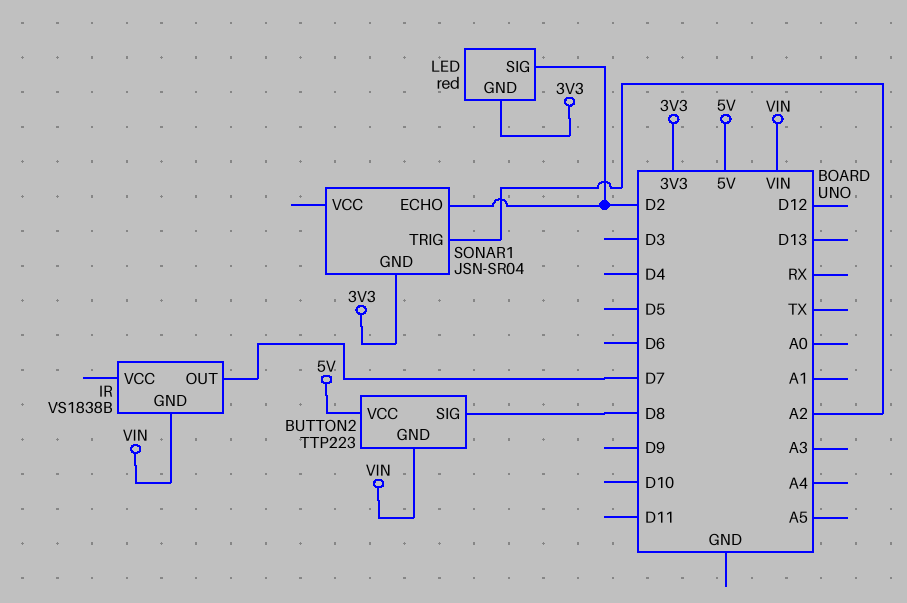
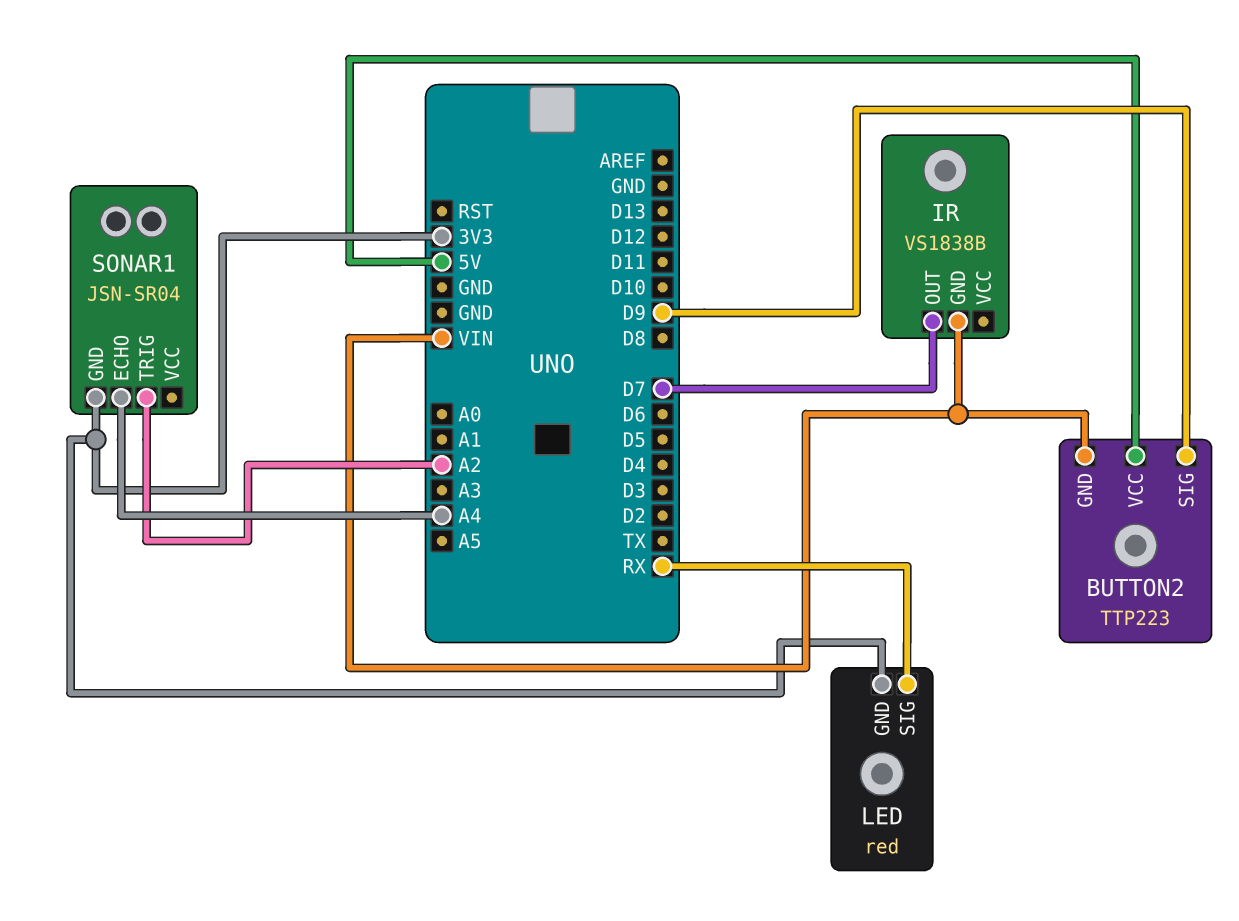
BUTTON2 pin SIG: D8 -> D9
LED pin SIG: D2 -> RX
SONAR1 pin ECHO: D2 -> A4

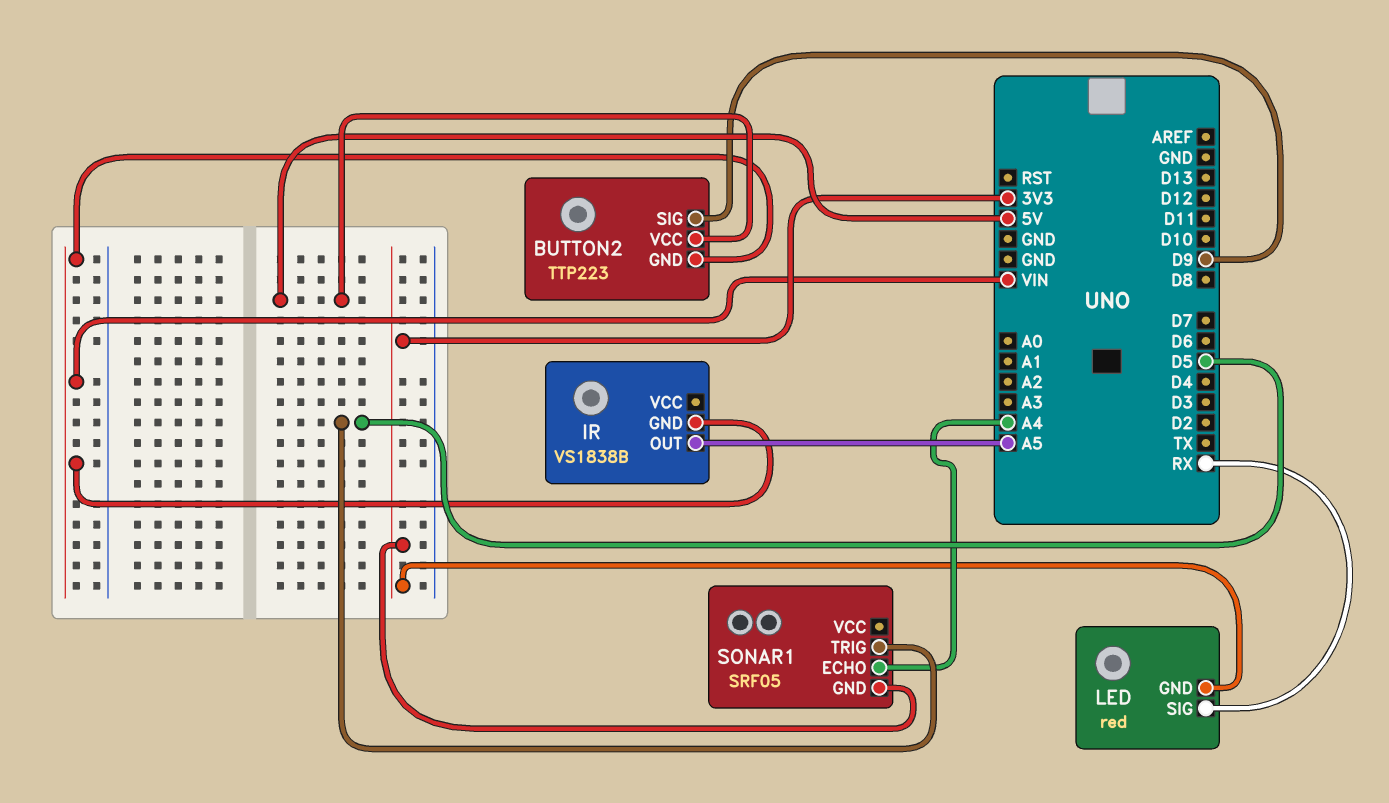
IR pin OUT: D7 -> A5
SONAR1: JSN-SR04 -> SRF05
SONAR1 pin TRIG: A2 -> D5

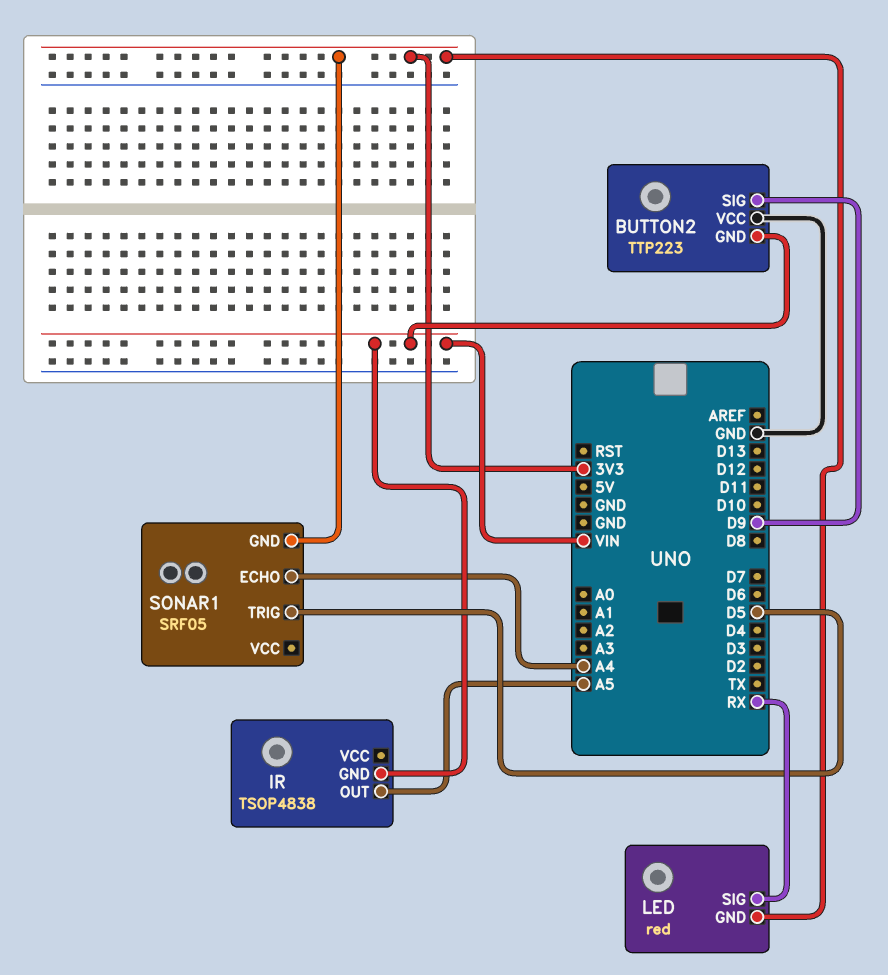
BUTTON2 pin VCC: 5V -> GND
IR: VS1838B -> TSOP4838

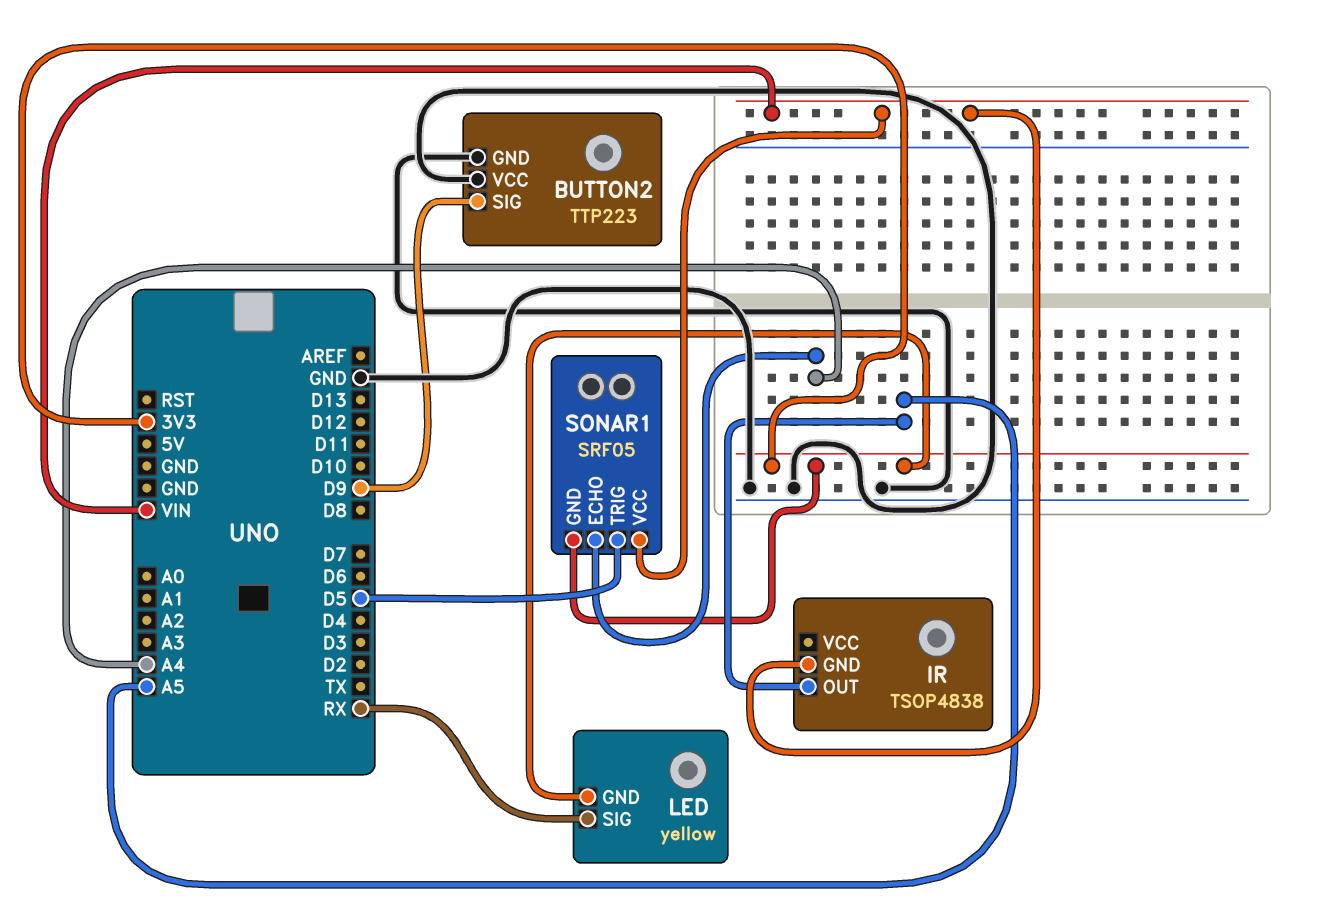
BUTTON2 pin GND: VIN -> GND
LED: red -> yellow
SONAR1 pin VCC: none -> VIN

